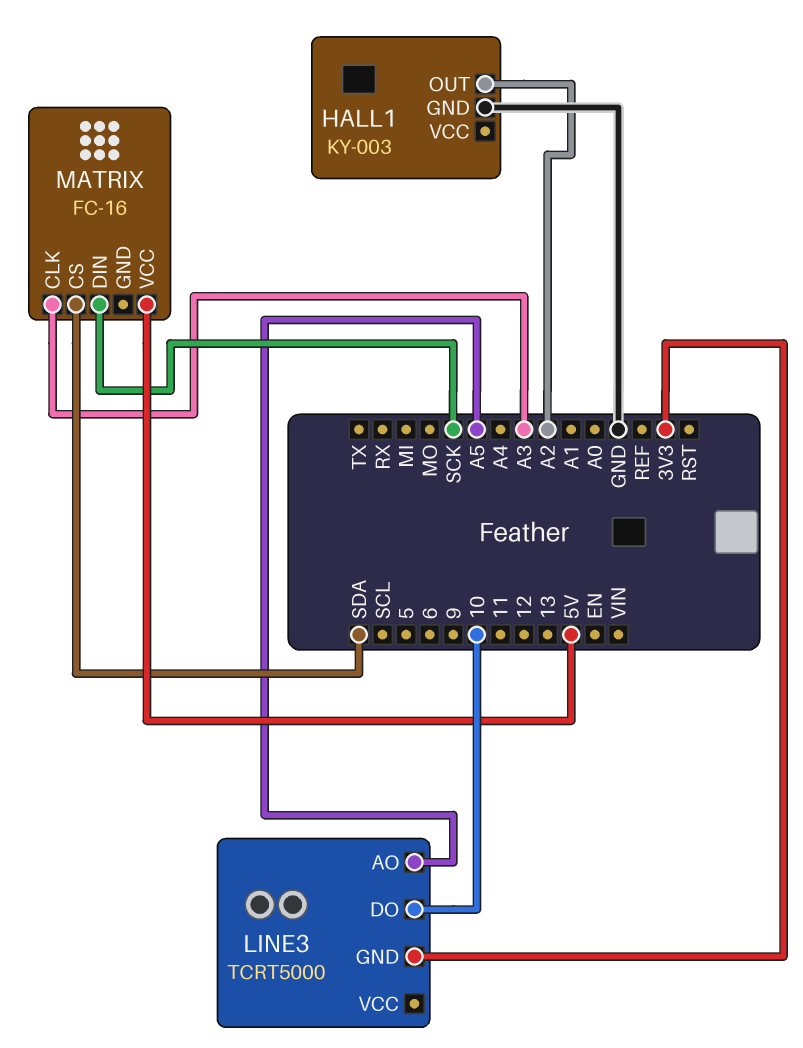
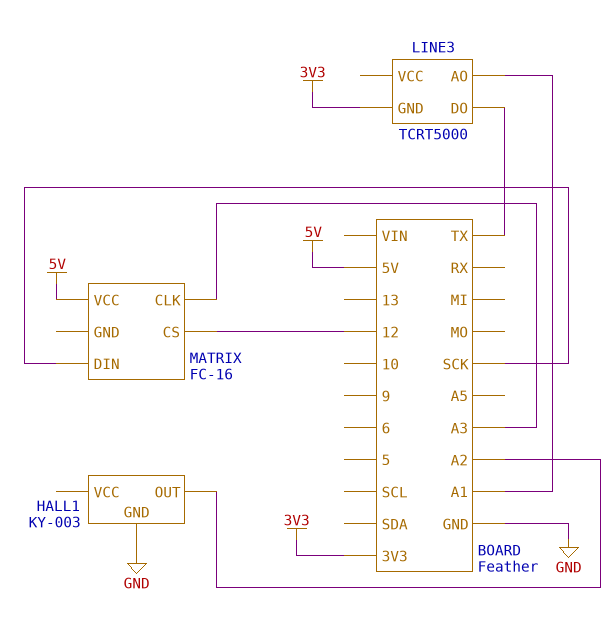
LINE3 pin AO: A5 -> A1
LINE3 pin DO: 10 -> TX
MATRIX pin CS: SDA -> 12

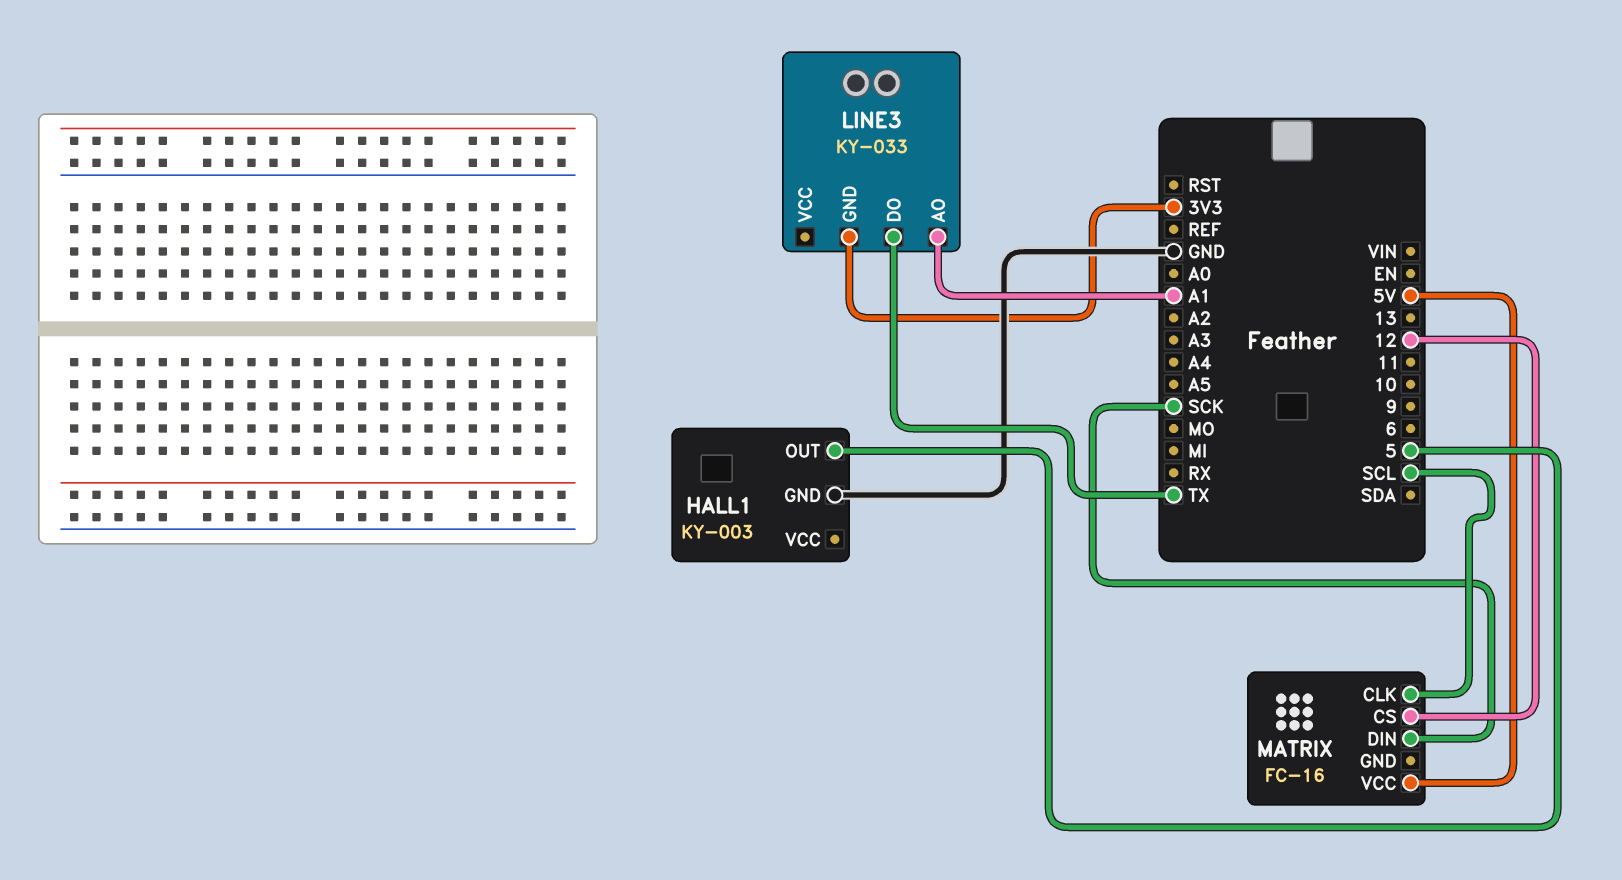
HALL1 pin OUT: A2 -> 5
LINE3: TCRT5000 -> KY-033
MATRIX pin CLK: A3 -> SCL

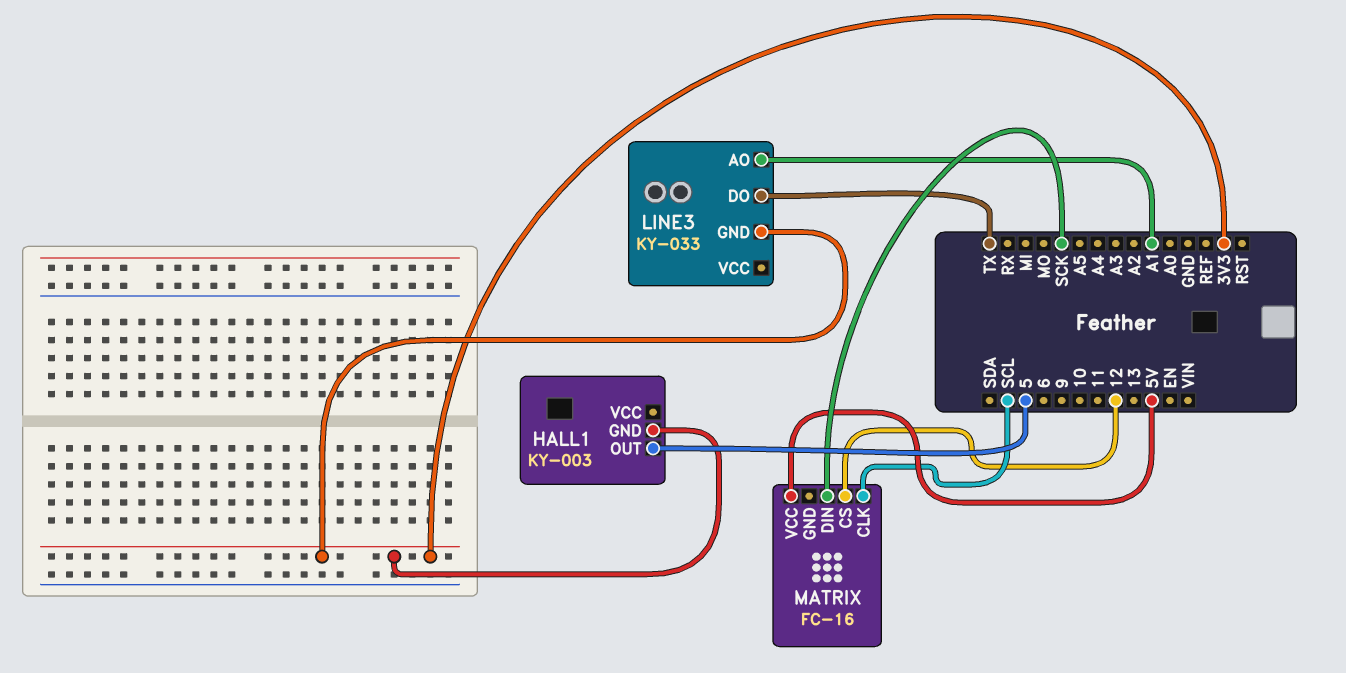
HALL1 pin GND: GND -> 3V3

